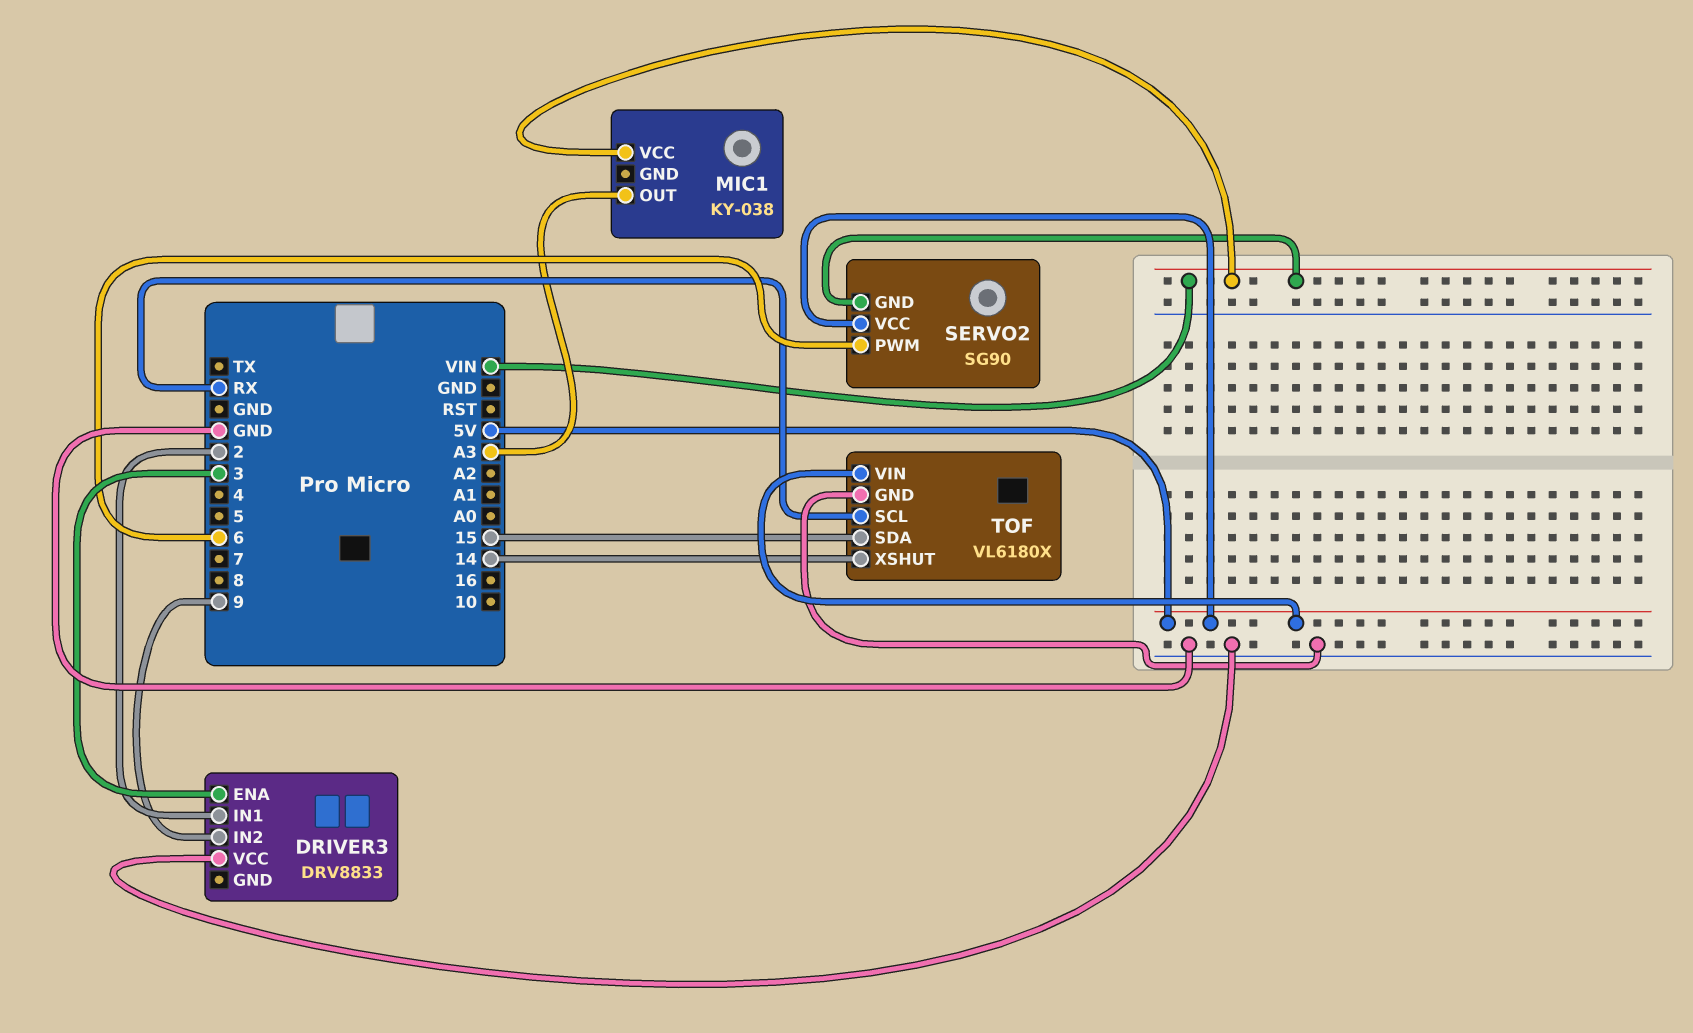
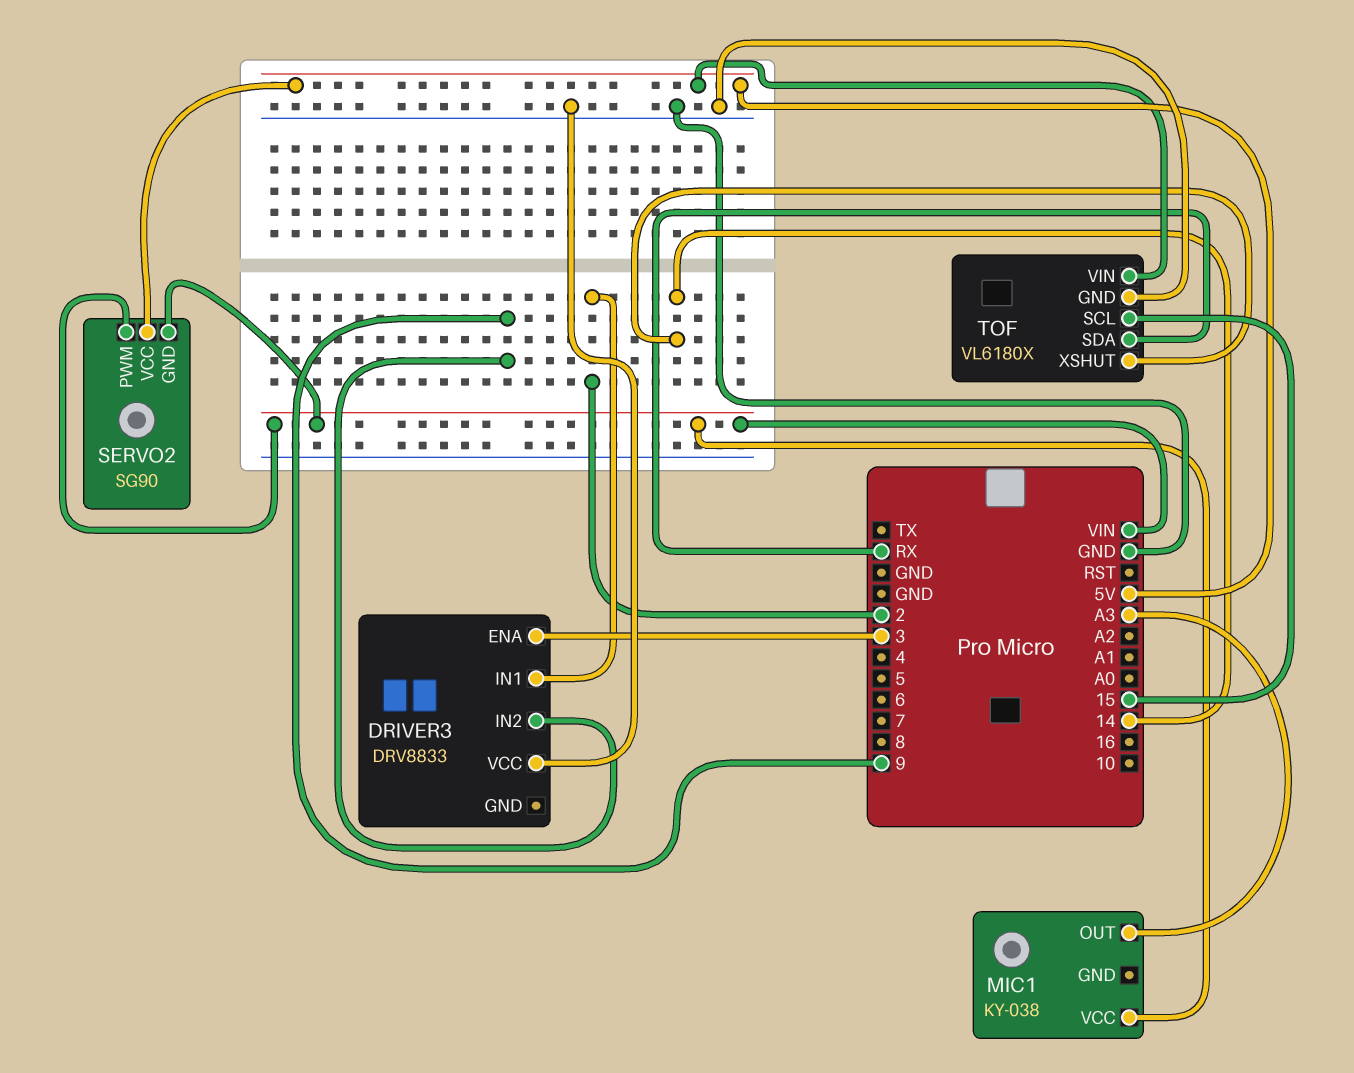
SERVO2 pin PWM: 6 -> VIN
TOF pin SCL: RX -> 15
TOF pin SDA: 15 -> RX

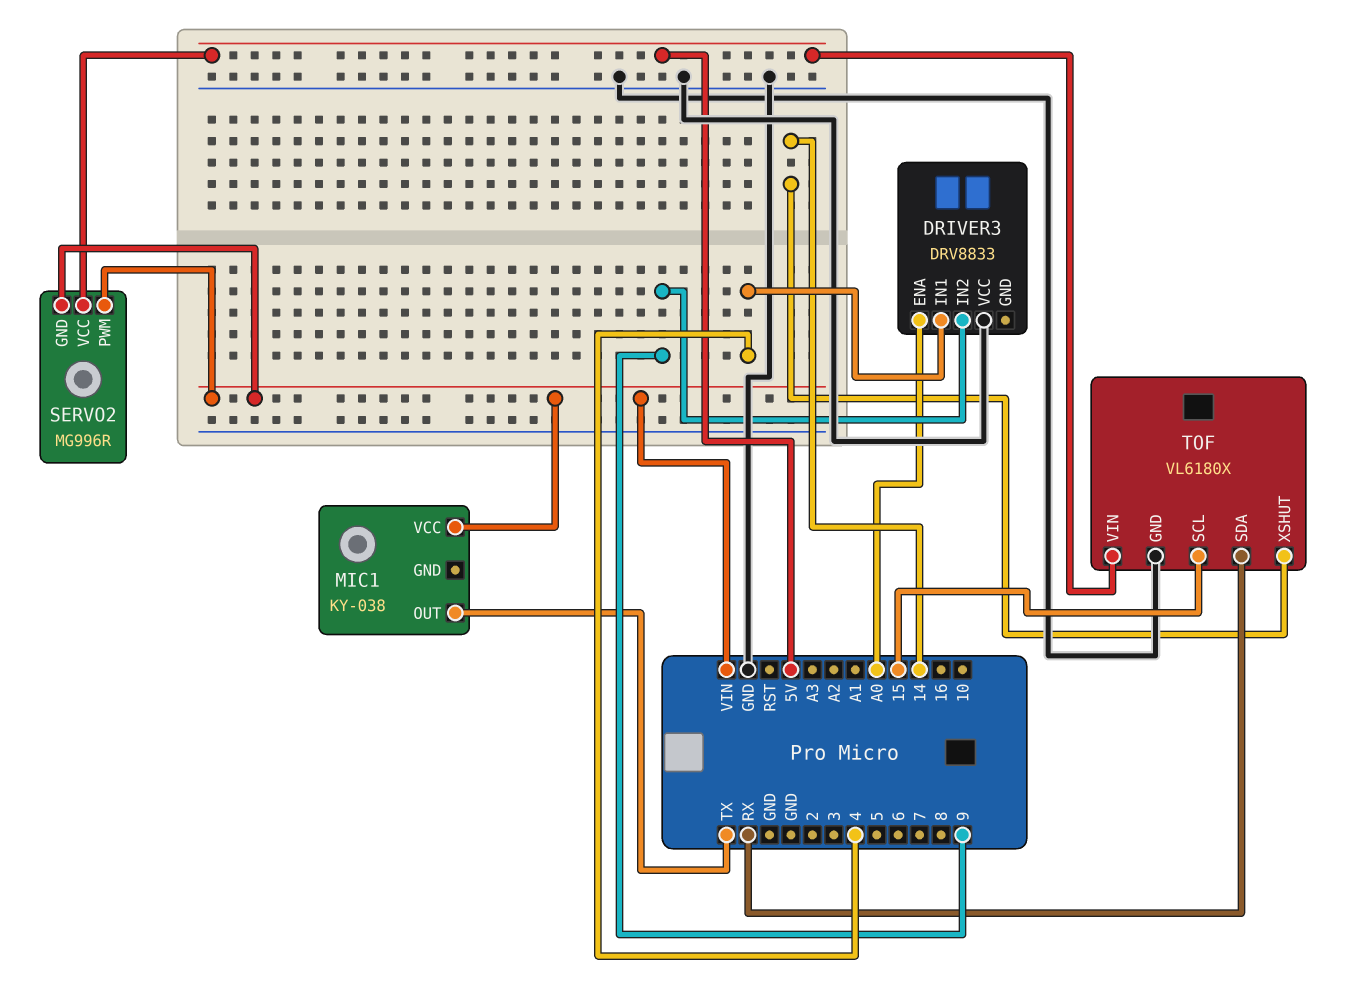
DRIVER3 pin ENA: 3 -> A0
DRIVER3 pin IN1: 2 -> 4
MIC1 pin OUT: A3 -> TX
SERVO2: SG90 -> MG996R

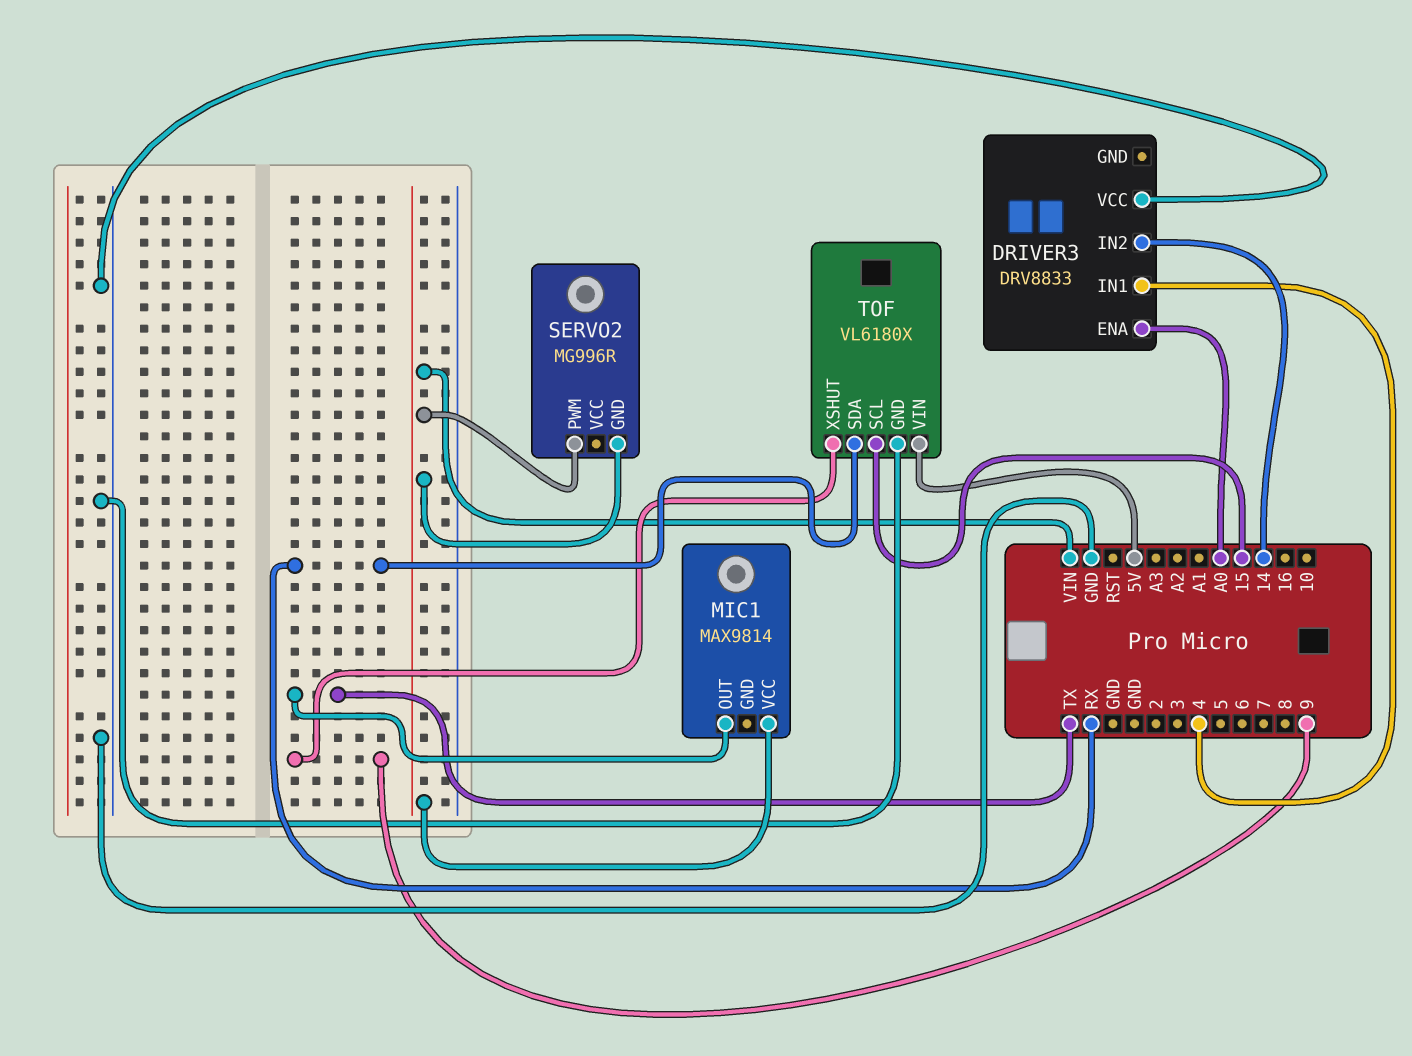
DRIVER3 pin IN2: 9 -> 14
MIC1: KY-038 -> MAX9814
SERVO2 pin VCC: 5V -> none
TOF pin XSHUT: 14 -> 9

